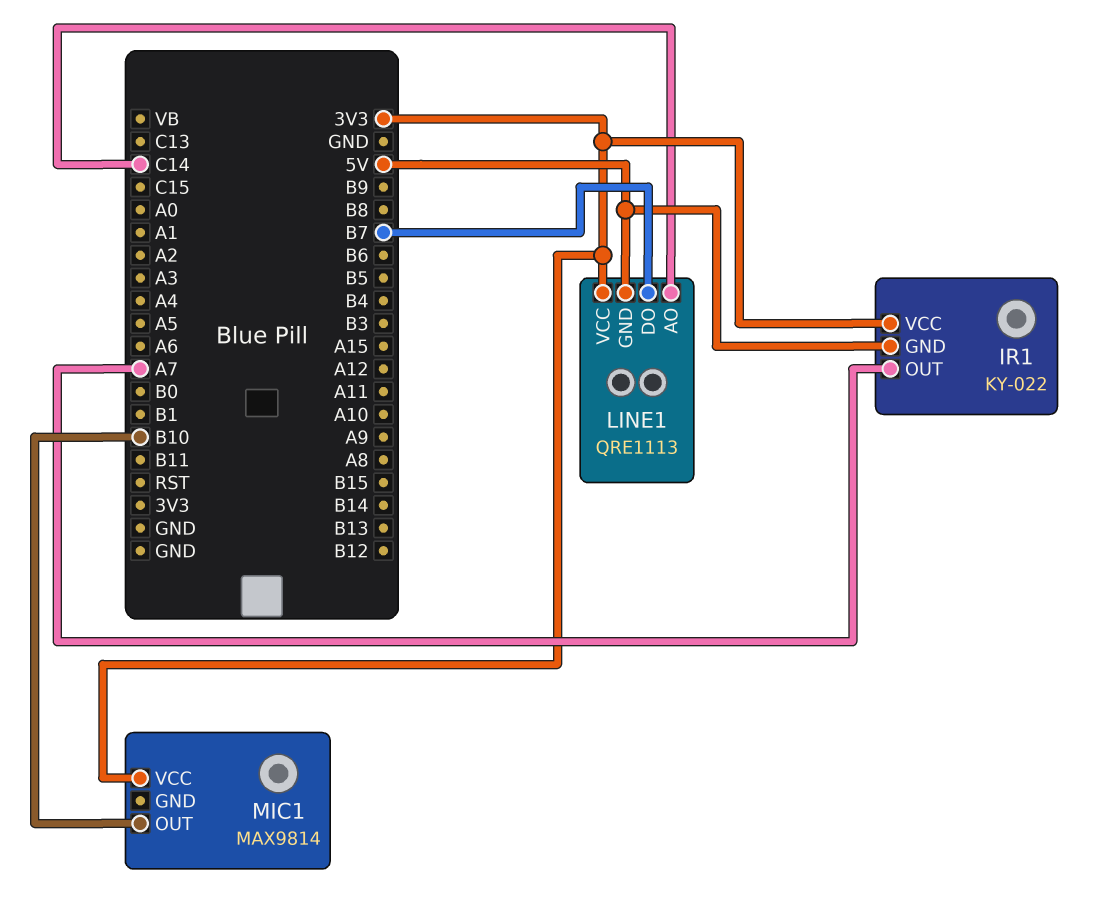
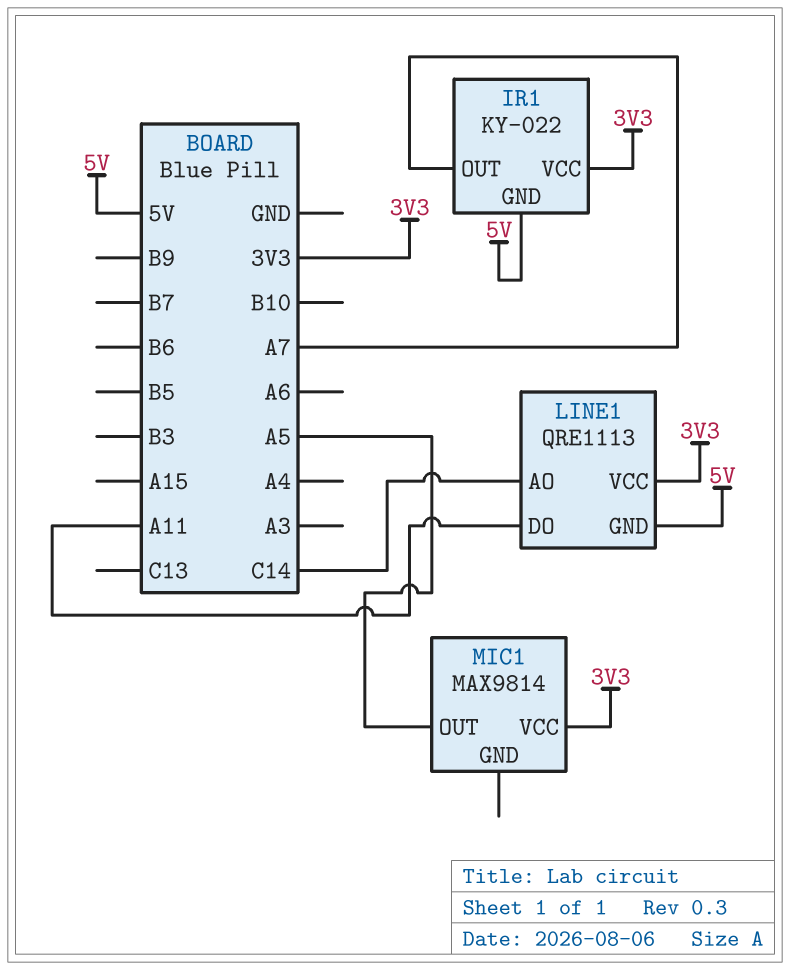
LINE1 pin DO: B7 -> A11
MIC1 pin OUT: B10 -> A5

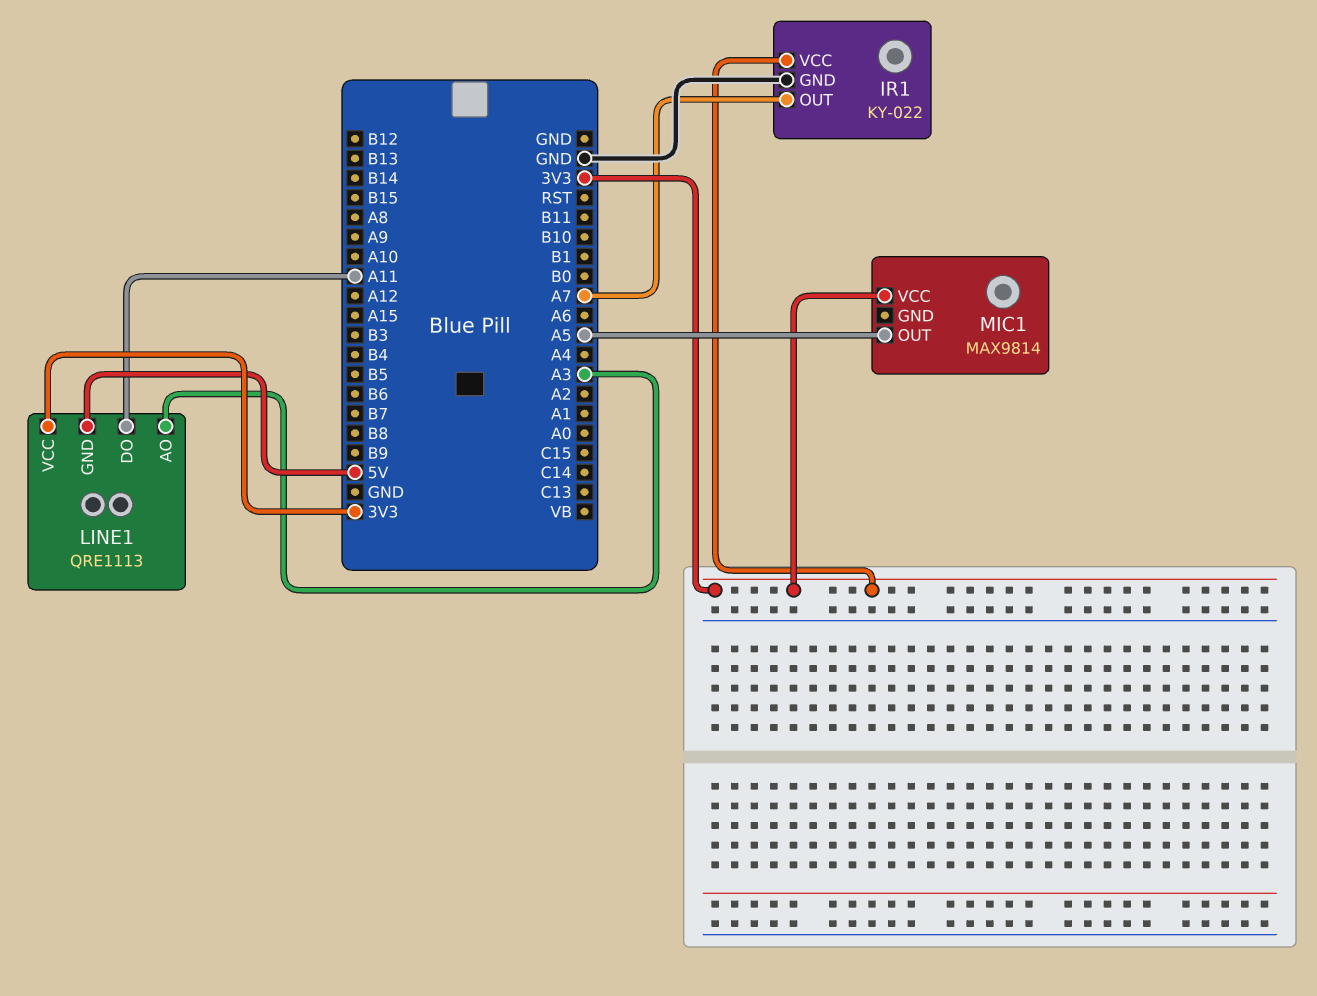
IR1 pin GND: 5V -> GND
LINE1 pin AO: C14 -> A3

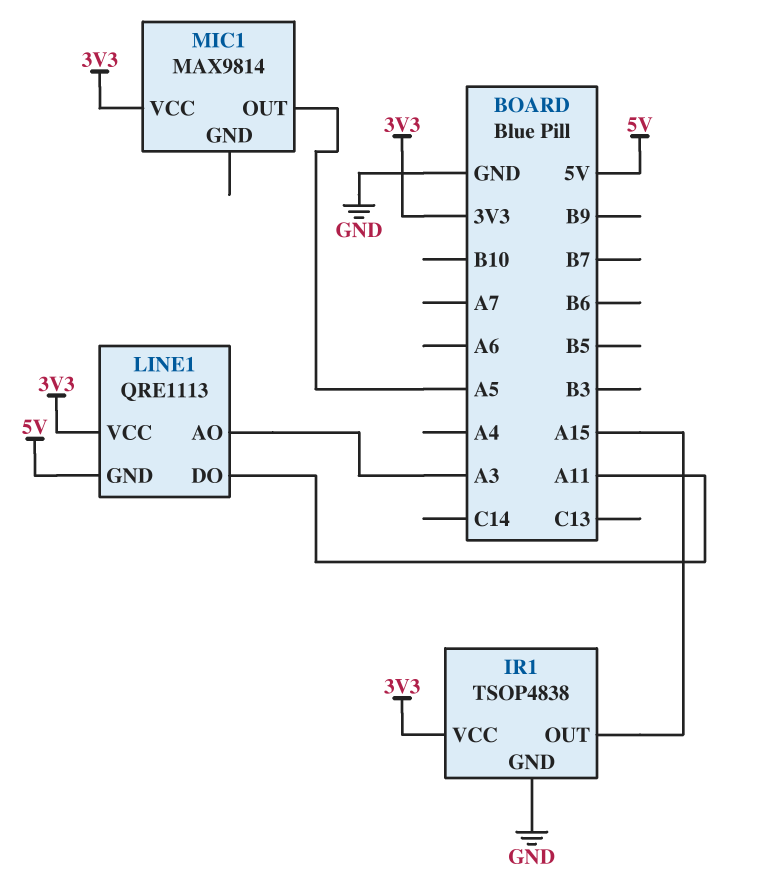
IR1: KY-022 -> TSOP4838
IR1 pin OUT: A7 -> A15

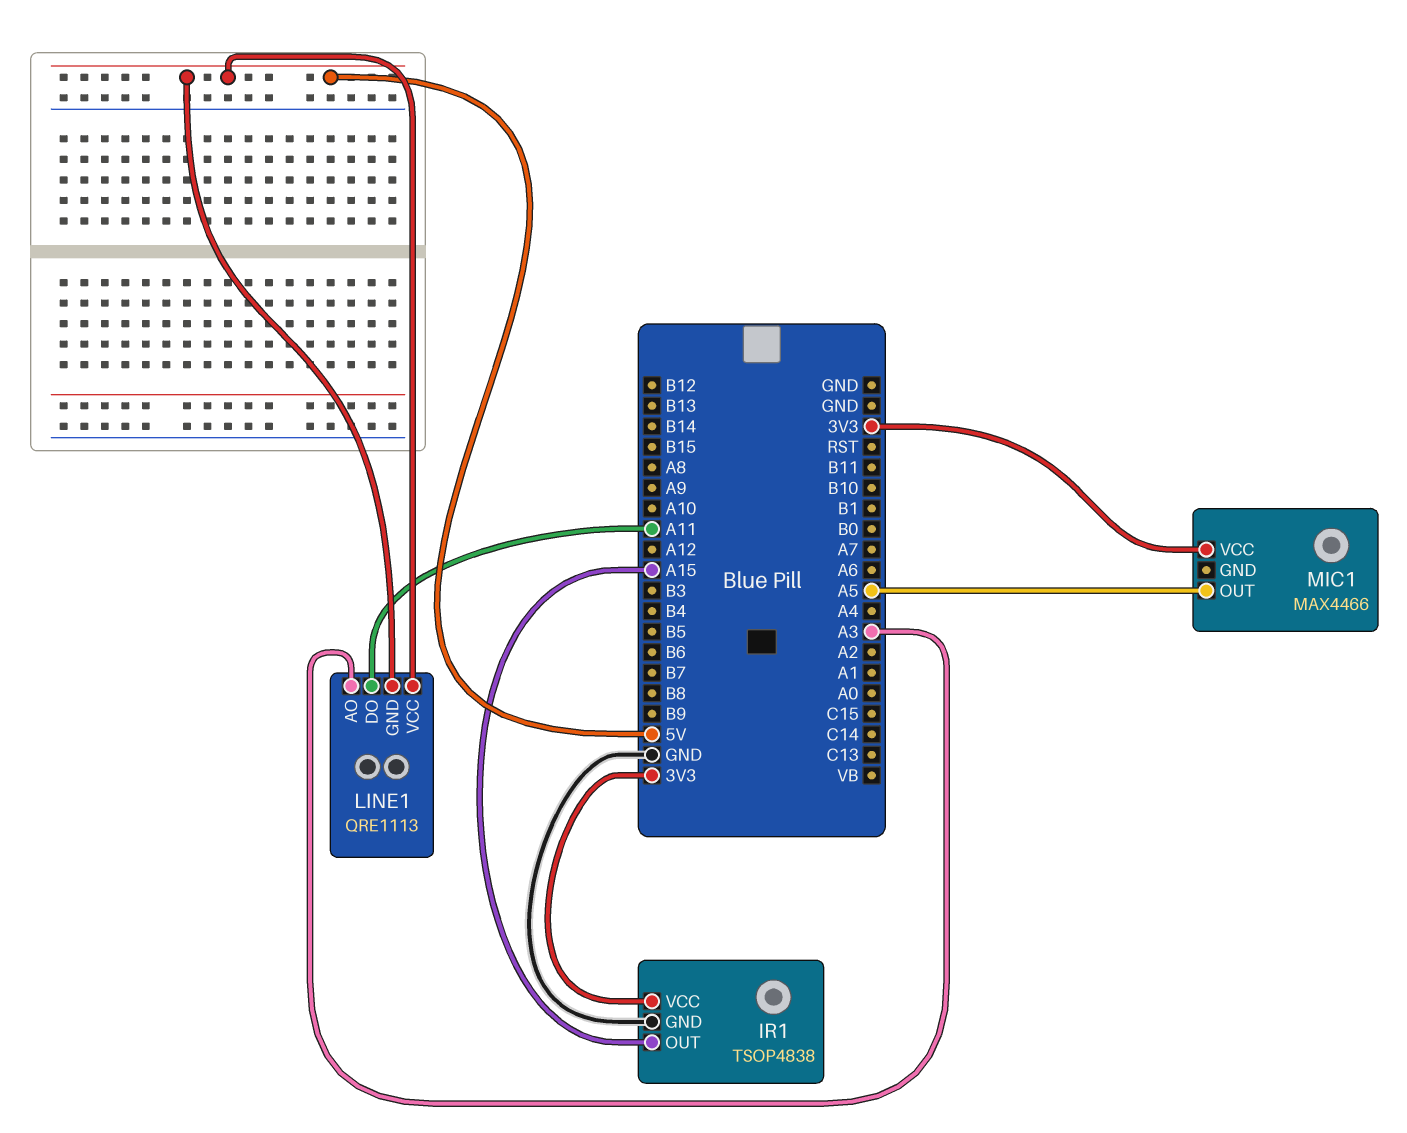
LINE1 pin VCC: 3V3 -> 5V
MIC1: MAX9814 -> MAX4466

